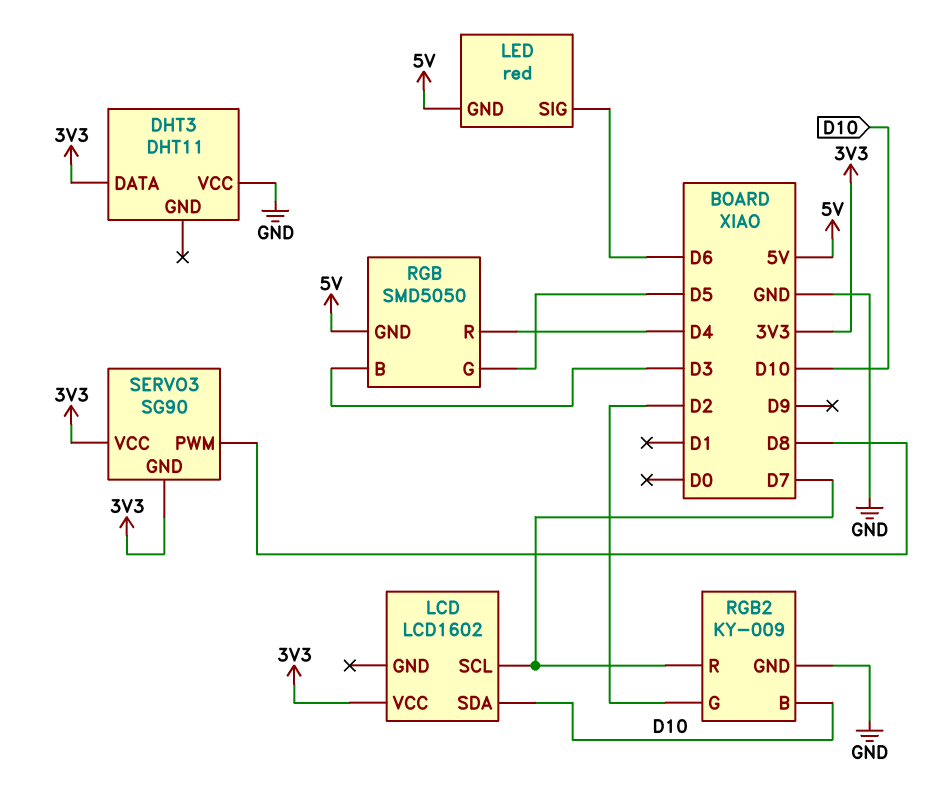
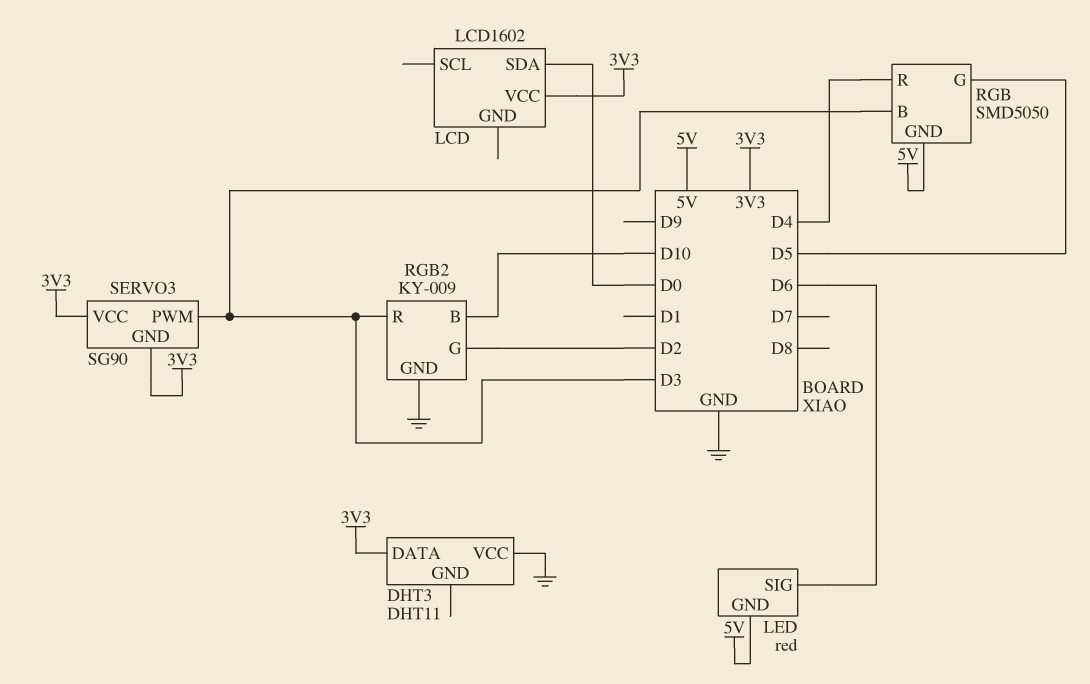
LCD pin SCL: D7 -> none
LCD pin SDA: D10 -> D0
RGB2 pin R: D7 -> D3
SERVO3 pin PWM: D8 -> D3

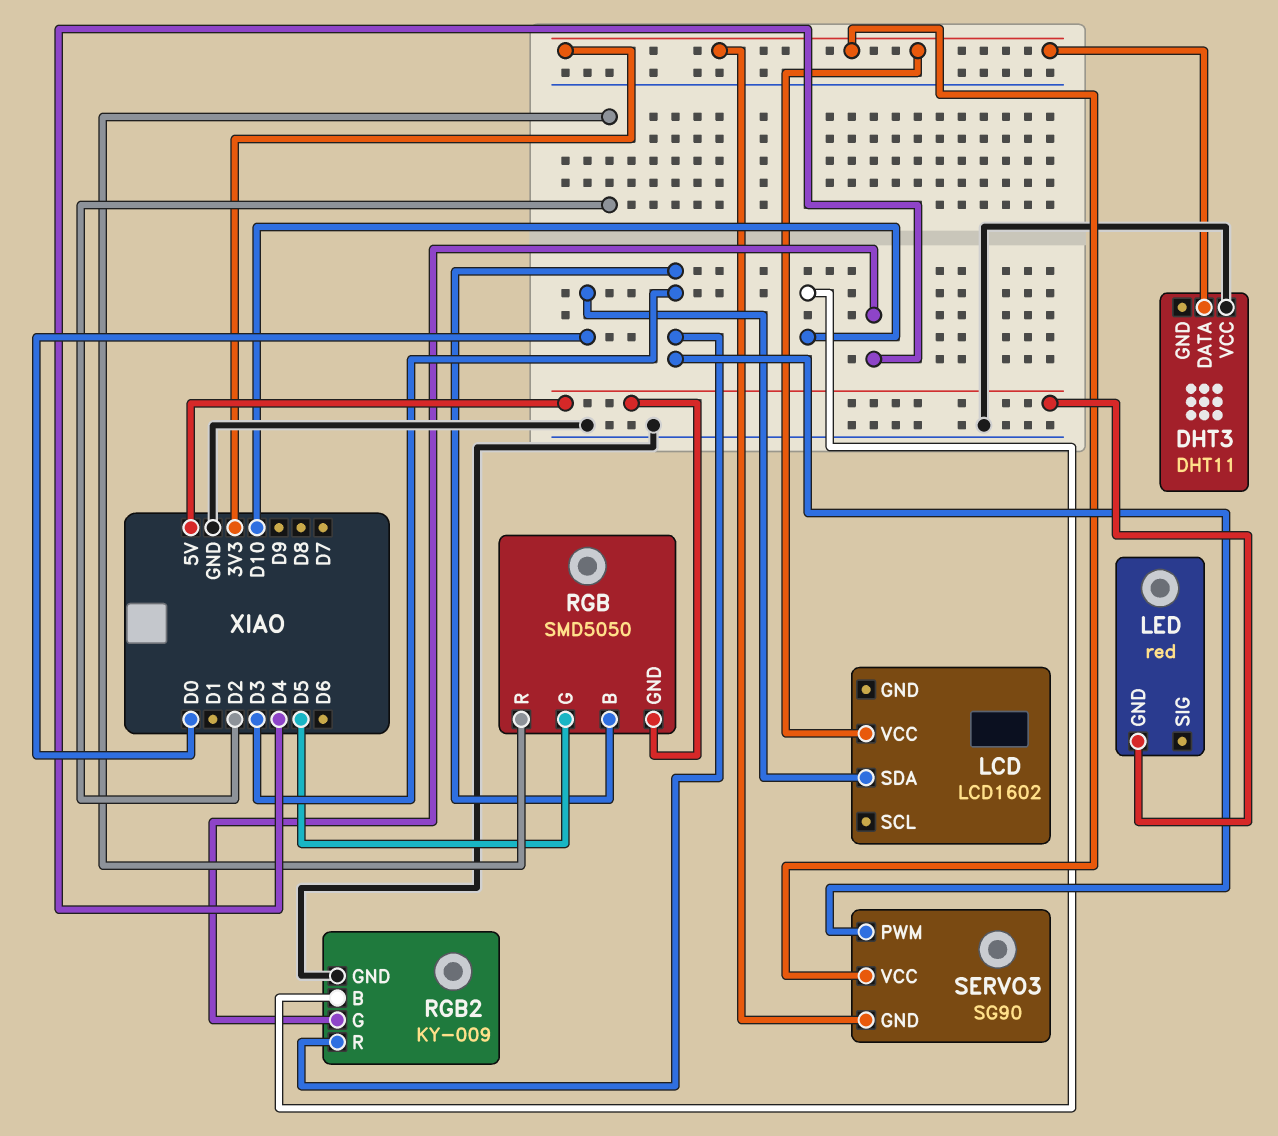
LED pin SIG: D6 -> none
RGB pin R: D4 -> D2
RGB2 pin G: D2 -> D4

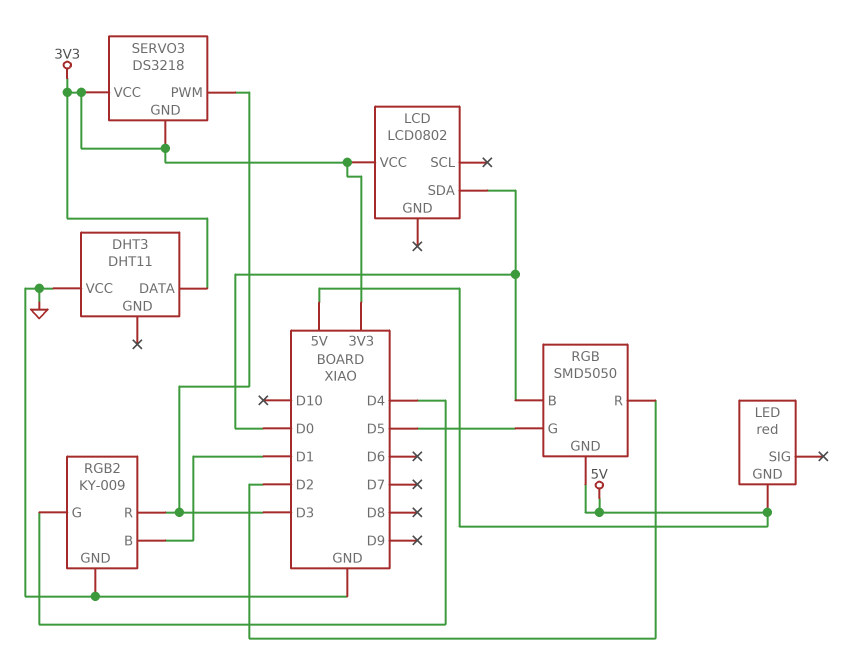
LCD: LCD1602 -> LCD0802
RGB pin B: D3 -> D0
RGB2 pin B: D10 -> D1
SERVO3: SG90 -> DS3218

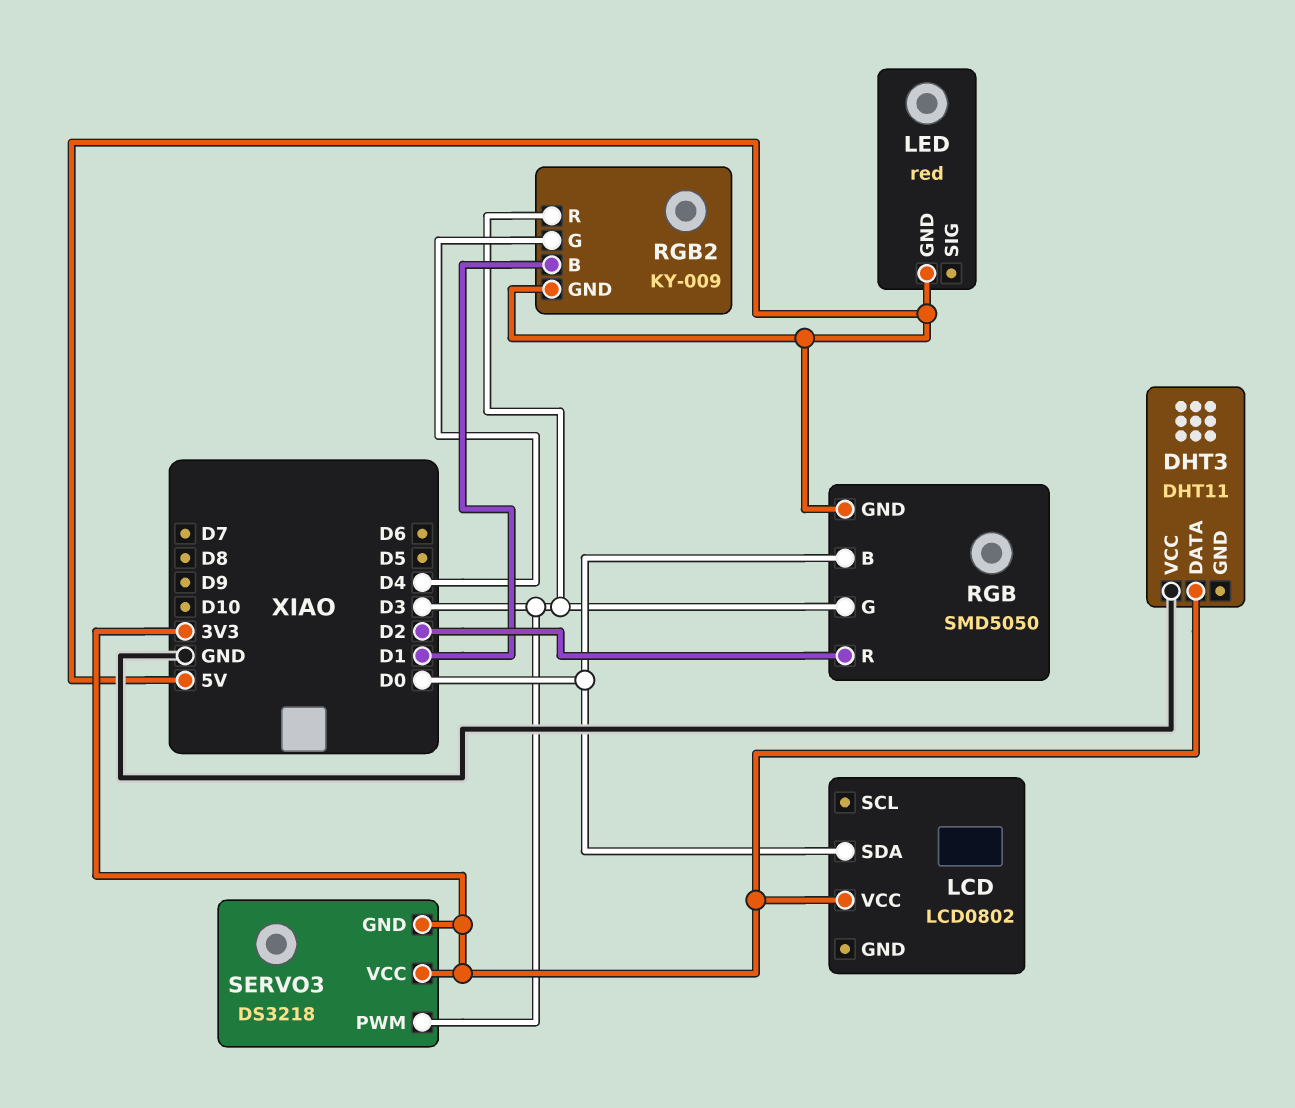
RGB pin G: D5 -> D3
RGB2 pin GND: GND -> 5V

